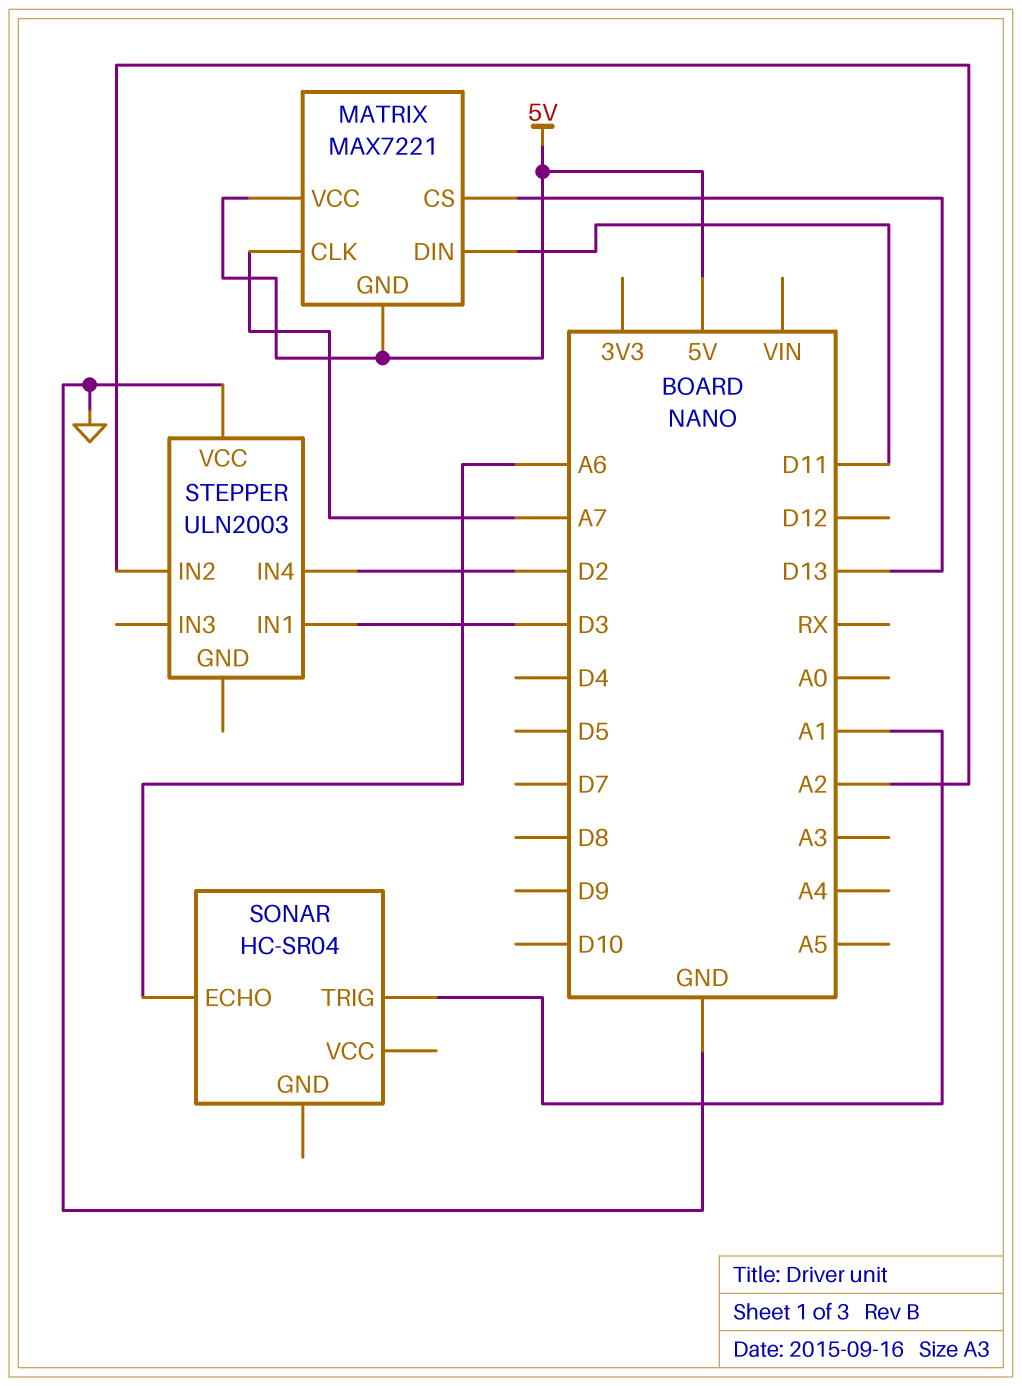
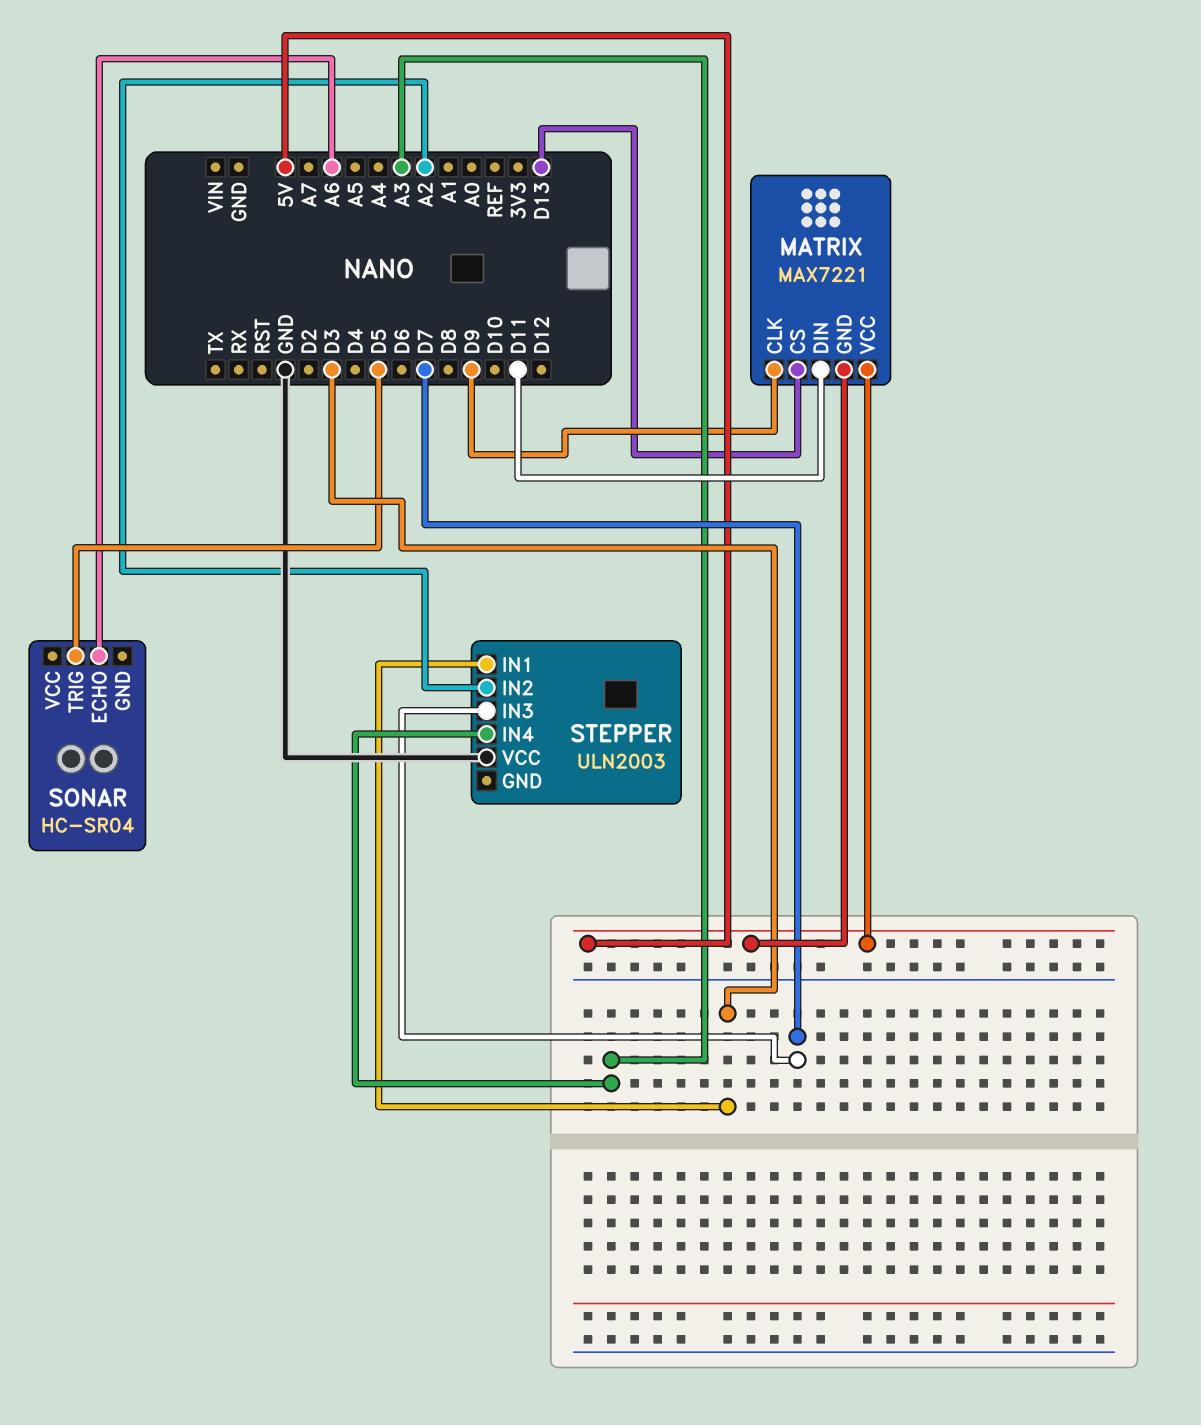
MATRIX pin CLK: A7 -> D9
SONAR pin TRIG: A1 -> D5
STEPPER pin IN3: none -> D7
STEPPER pin IN4: D2 -> A3

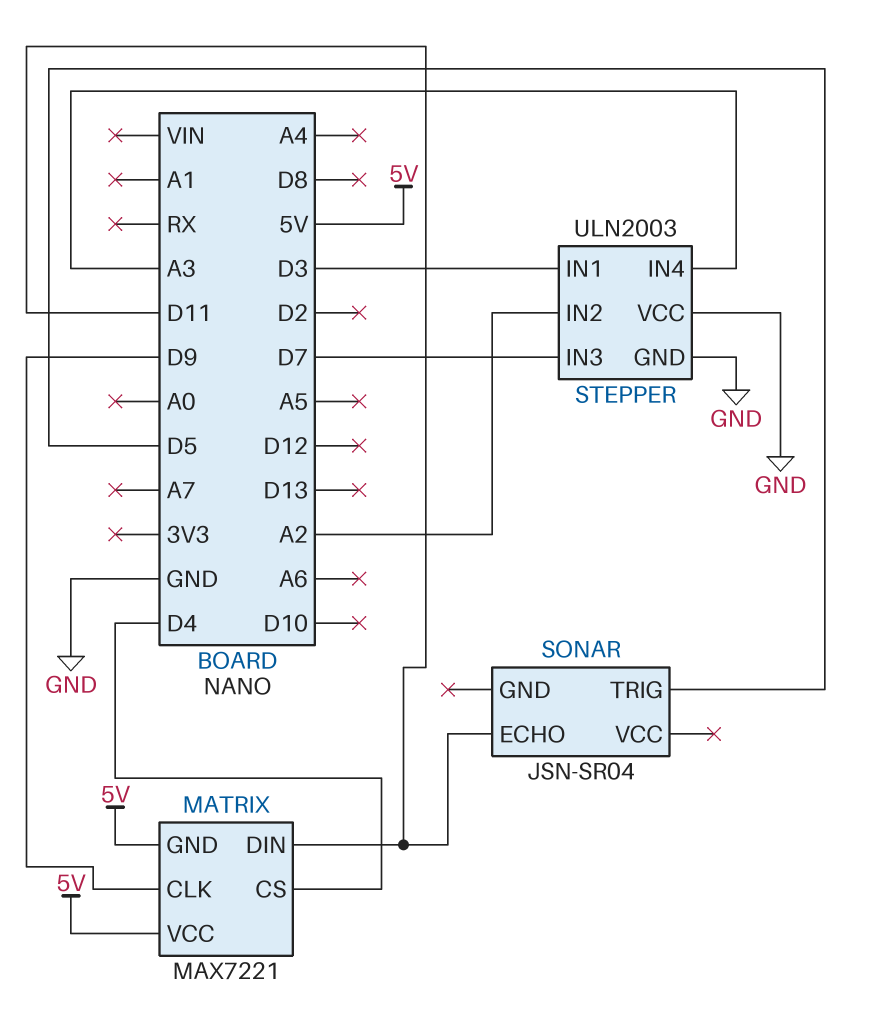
MATRIX pin CS: D13 -> D4
SONAR: HC-SR04 -> JSN-SR04
SONAR pin ECHO: A6 -> D11
STEPPER pin GND: none -> GND

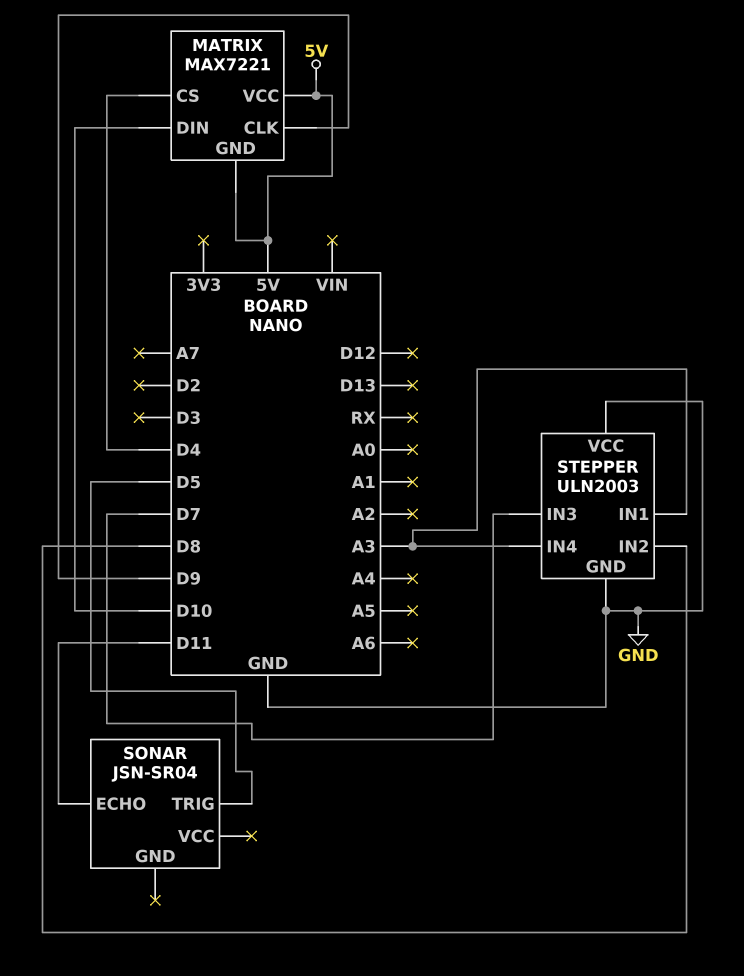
MATRIX pin DIN: D11 -> D10
STEPPER pin IN1: D3 -> A3
STEPPER pin IN2: A2 -> D8

